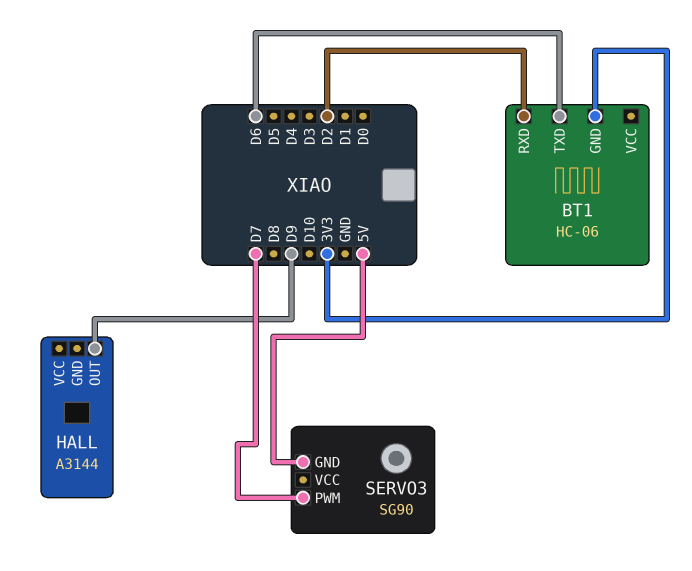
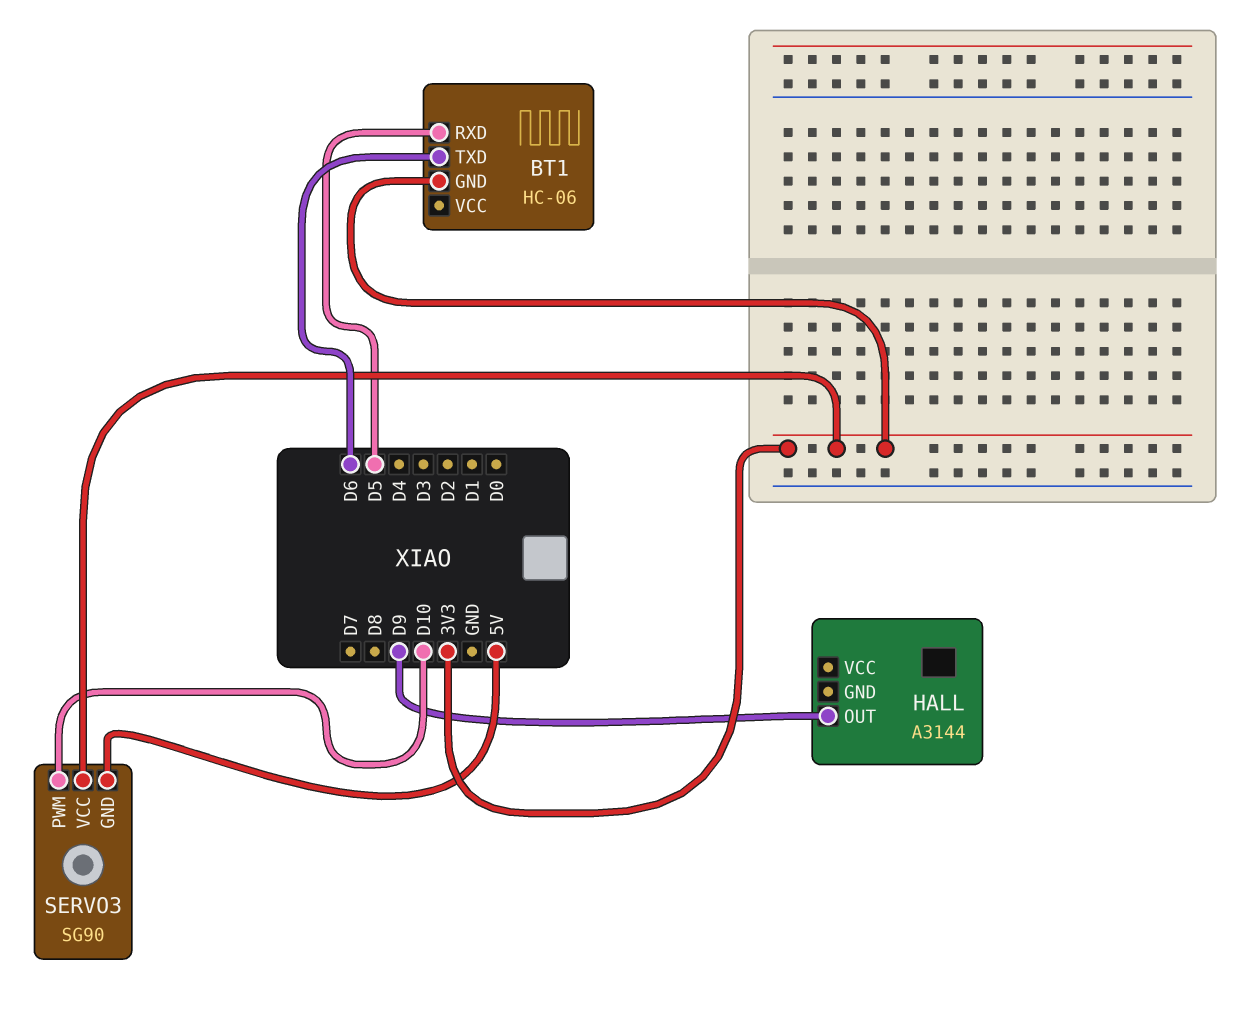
BT1 pin RXD: D2 -> D5
SERVO3 pin PWM: D7 -> D10
SERVO3 pin VCC: none -> 3V3

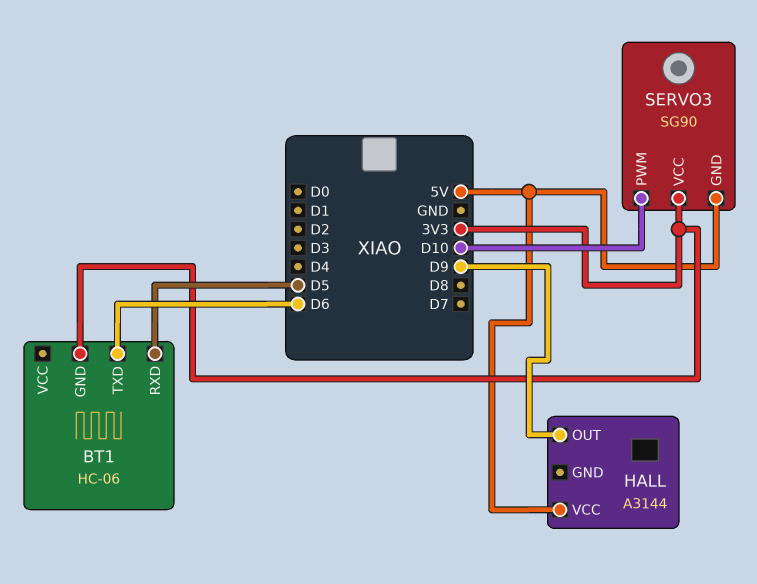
HALL pin VCC: none -> 5V

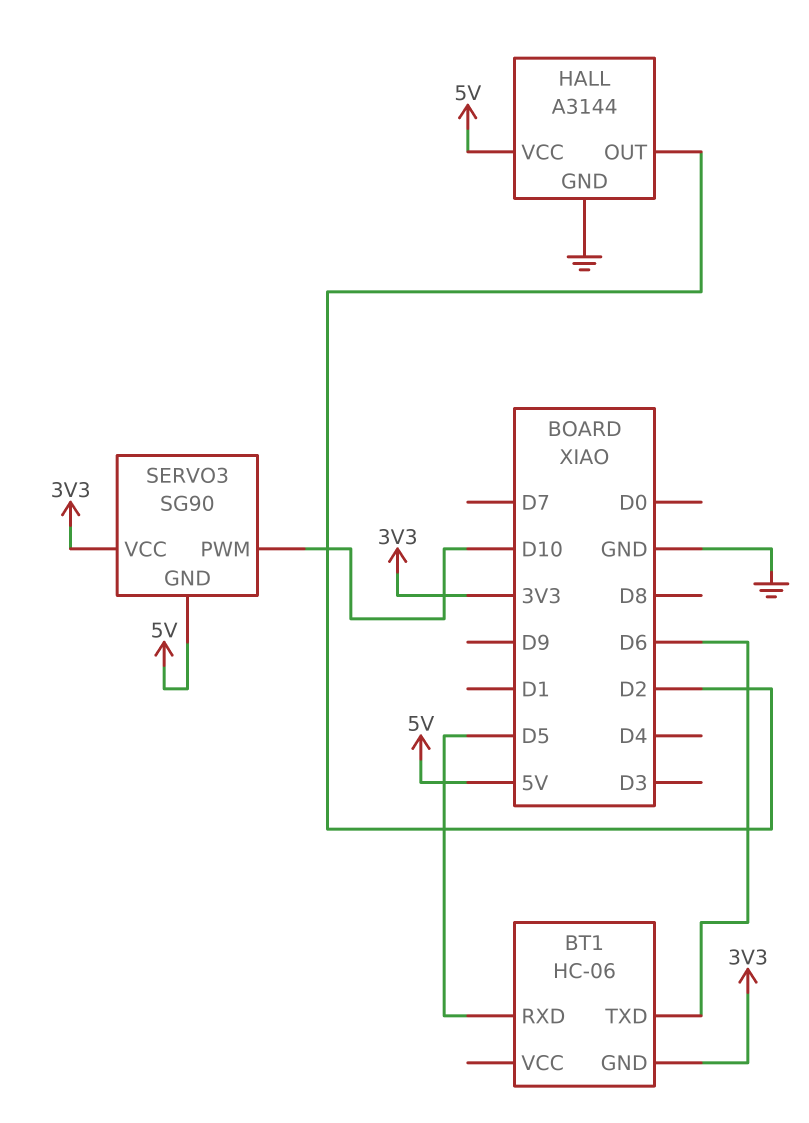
HALL pin GND: none -> GND
HALL pin OUT: D9 -> D2

